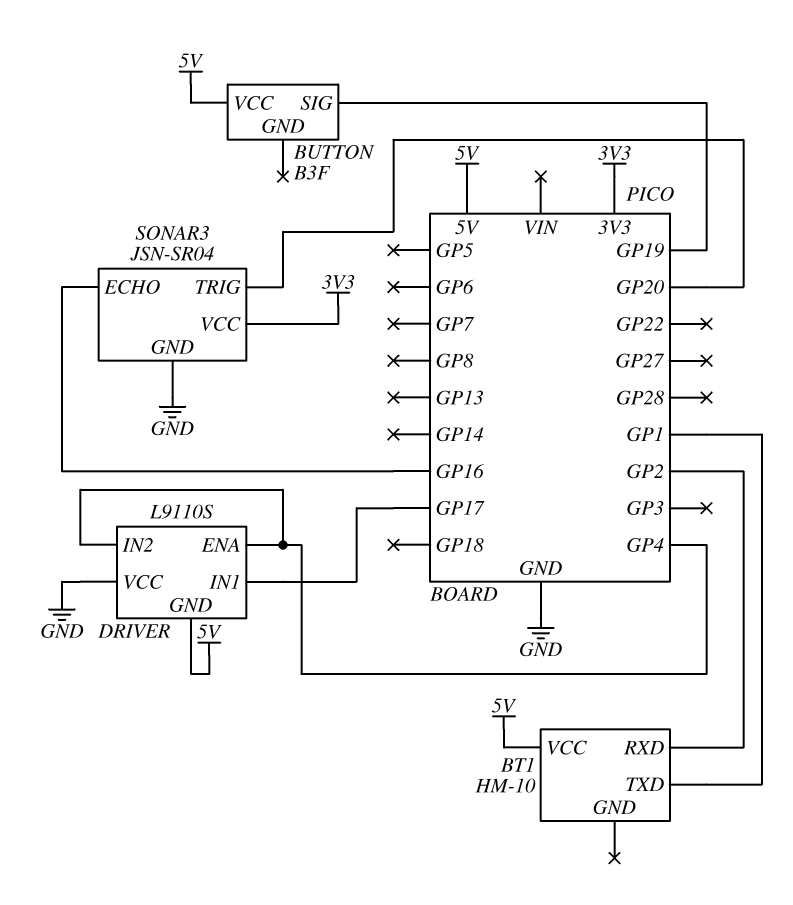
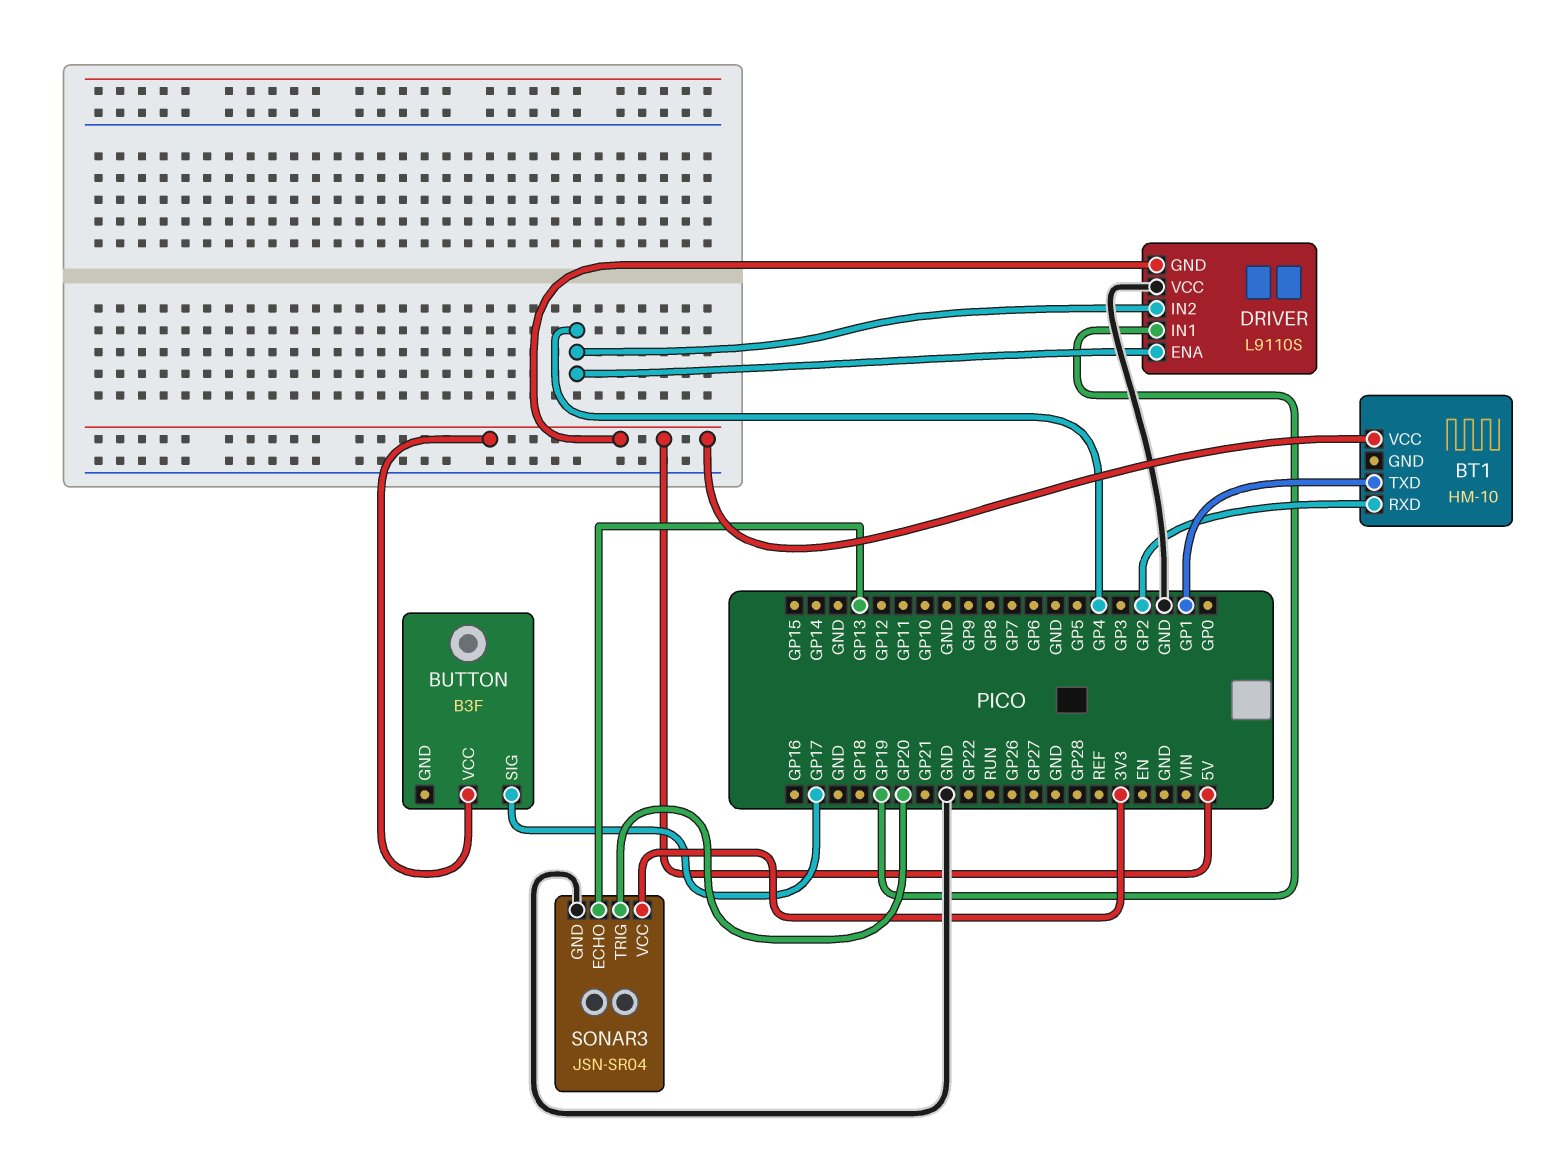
BUTTON pin SIG: GP19 -> GP17
DRIVER pin IN1: GP17 -> GP19
SONAR3 pin ECHO: GP16 -> GP13

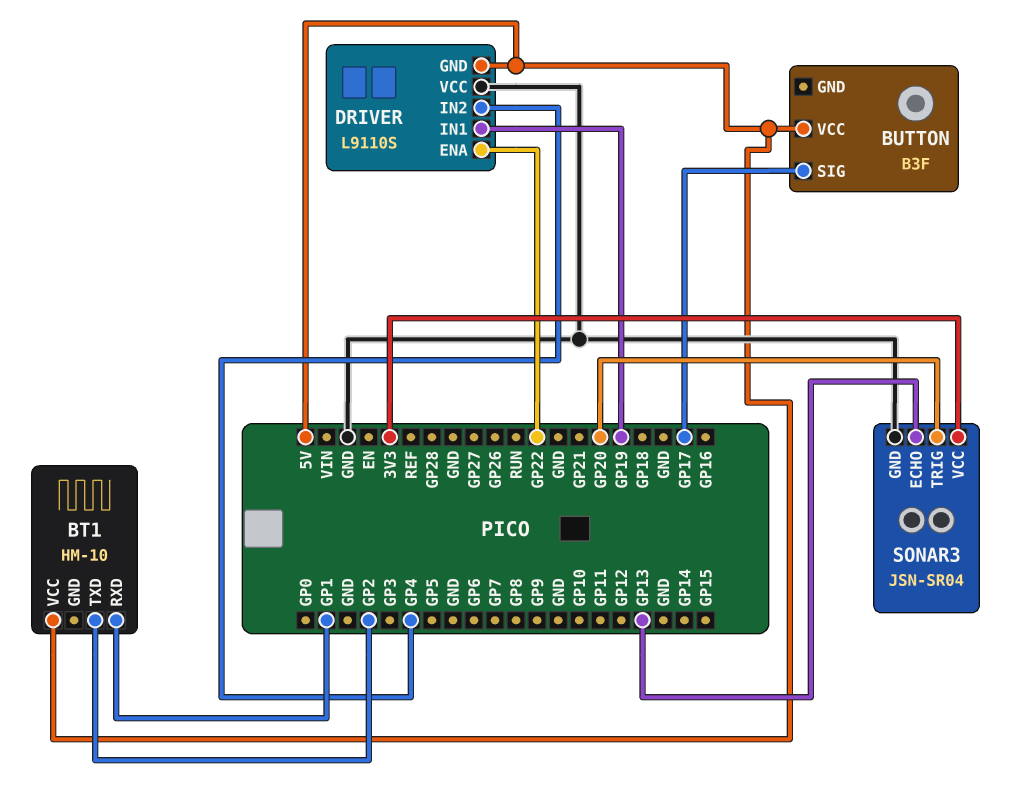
BT1 pin RXD: GP2 -> GP1
BT1 pin TXD: GP1 -> GP2
DRIVER pin ENA: GP4 -> GP22

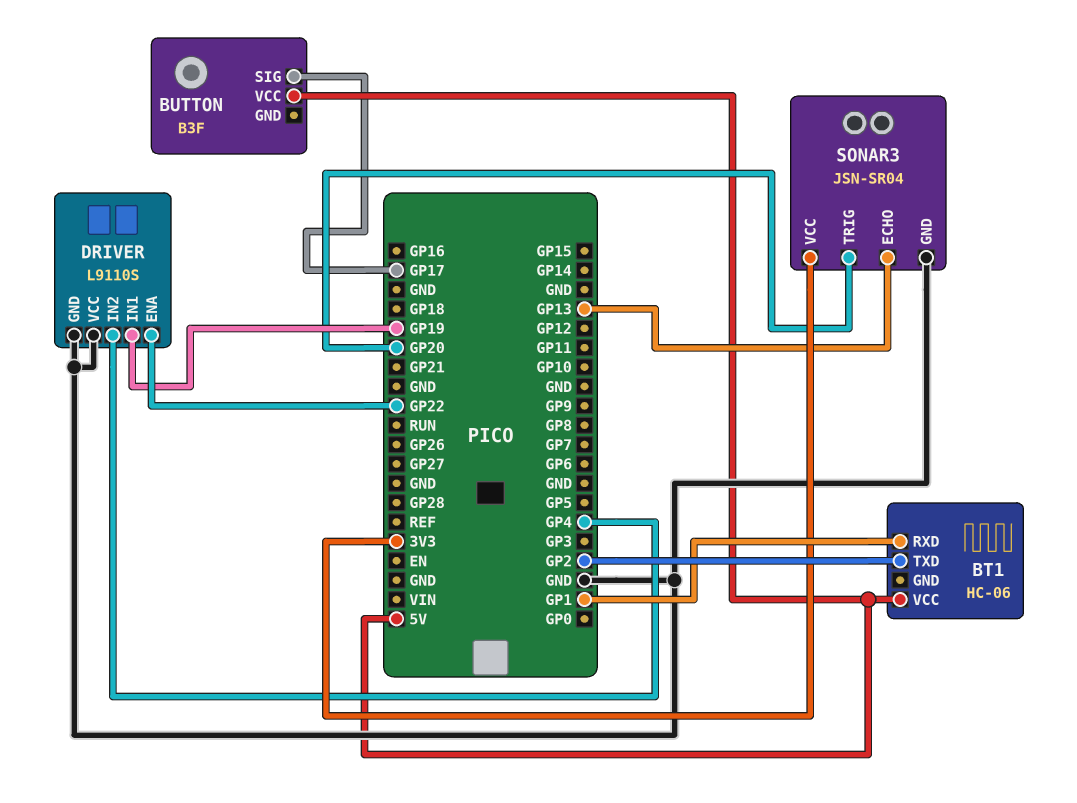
BT1: HM-10 -> HC-06
DRIVER pin GND: 5V -> GND

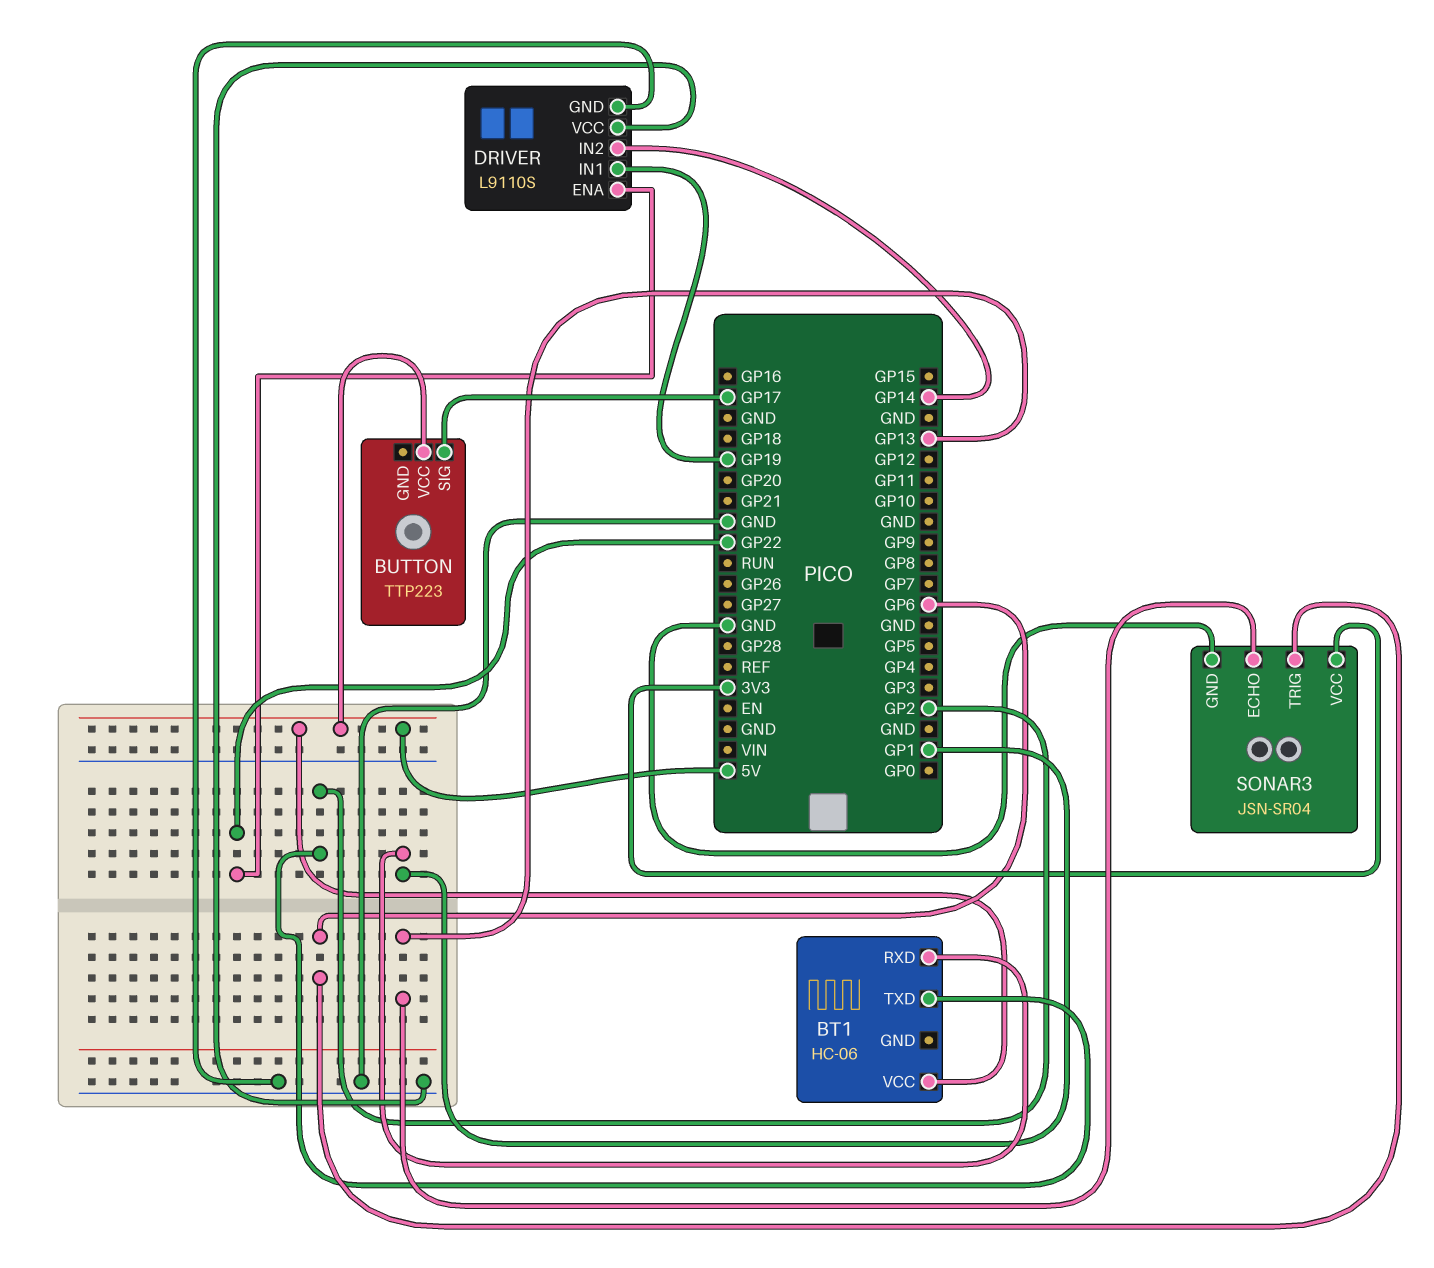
BUTTON: B3F -> TTP223
DRIVER pin IN2: GP4 -> GP14
SONAR3 pin TRIG: GP20 -> GP6

